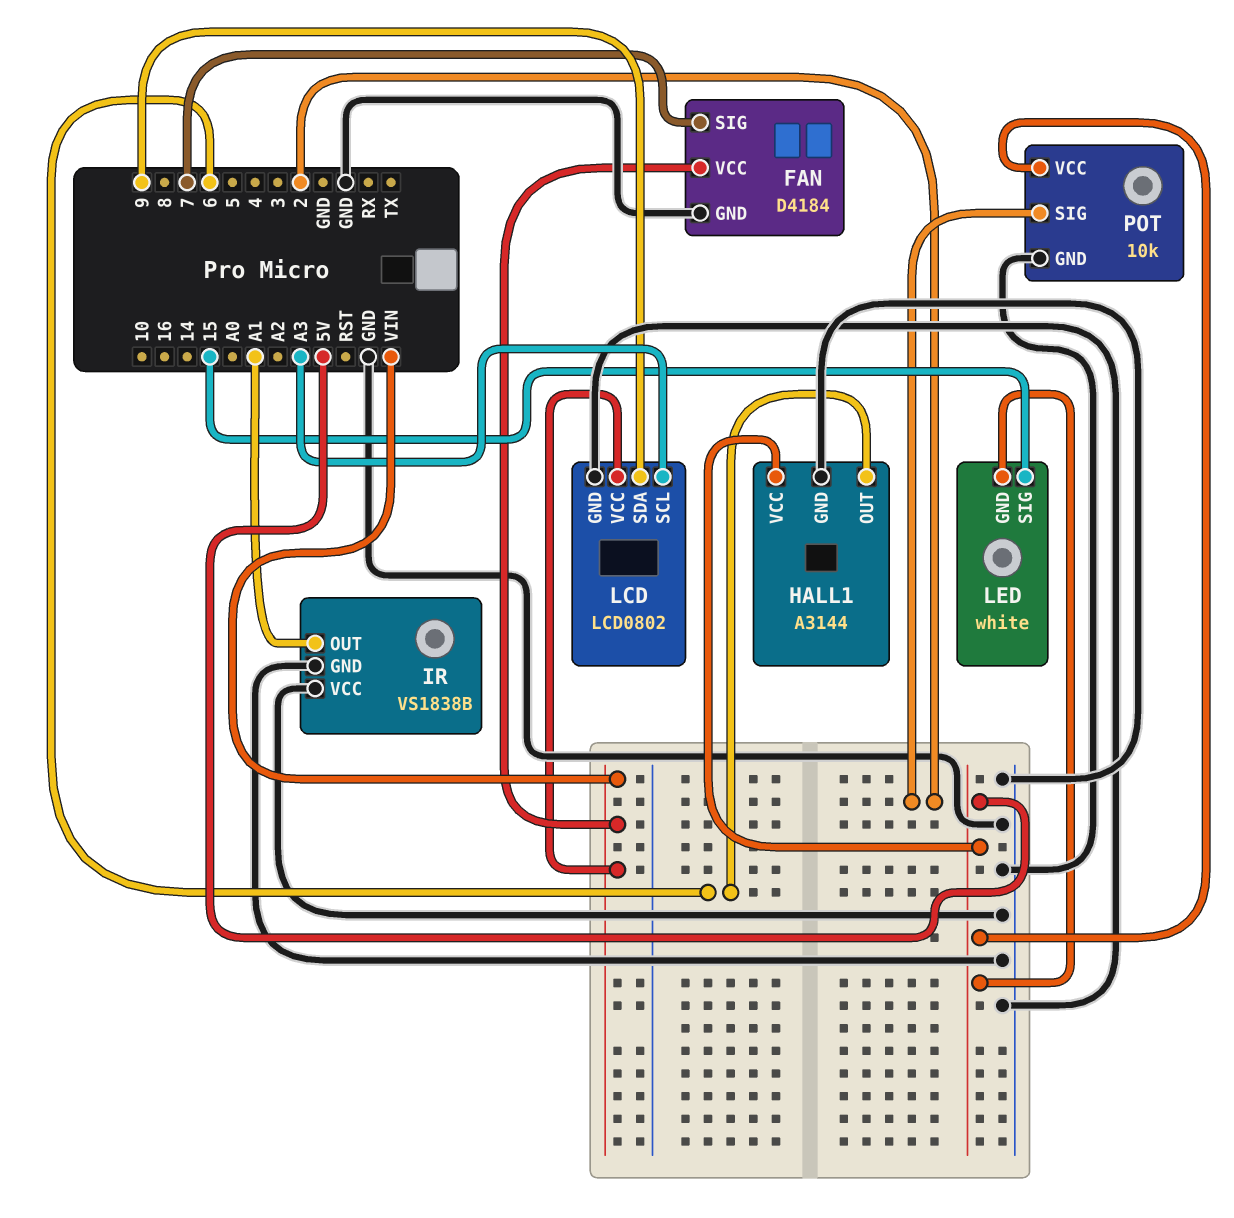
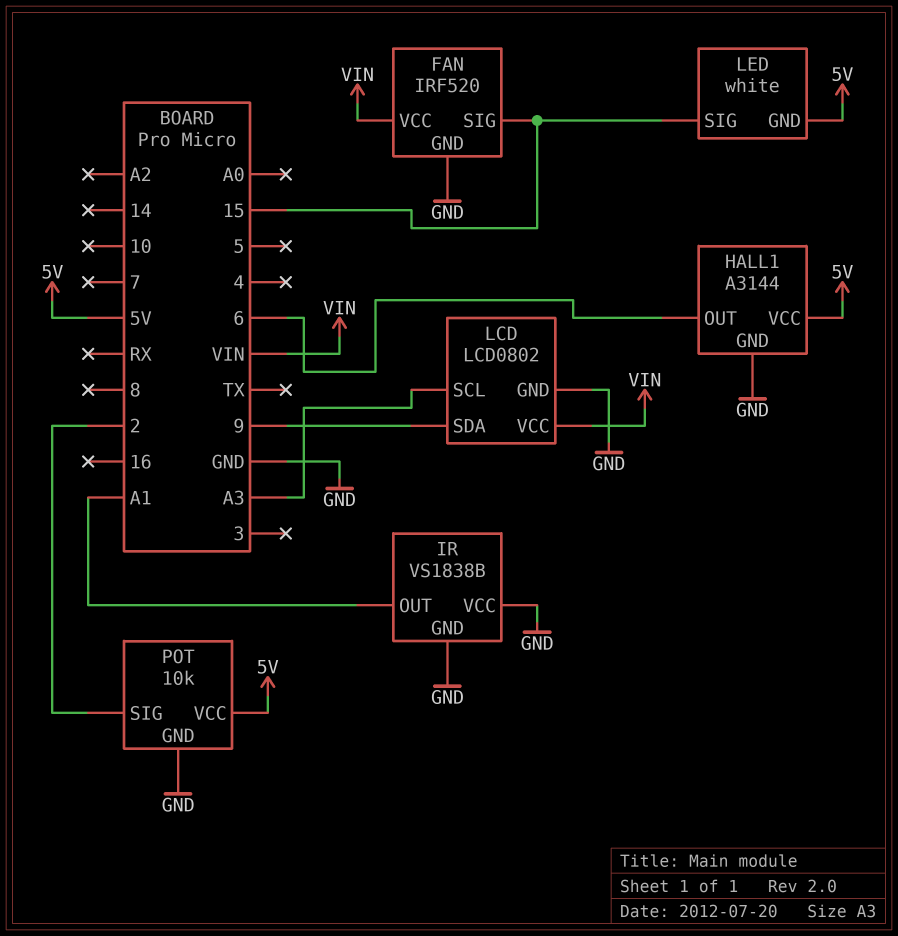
FAN: D4184 -> IRF520
FAN pin SIG: 7 -> 15

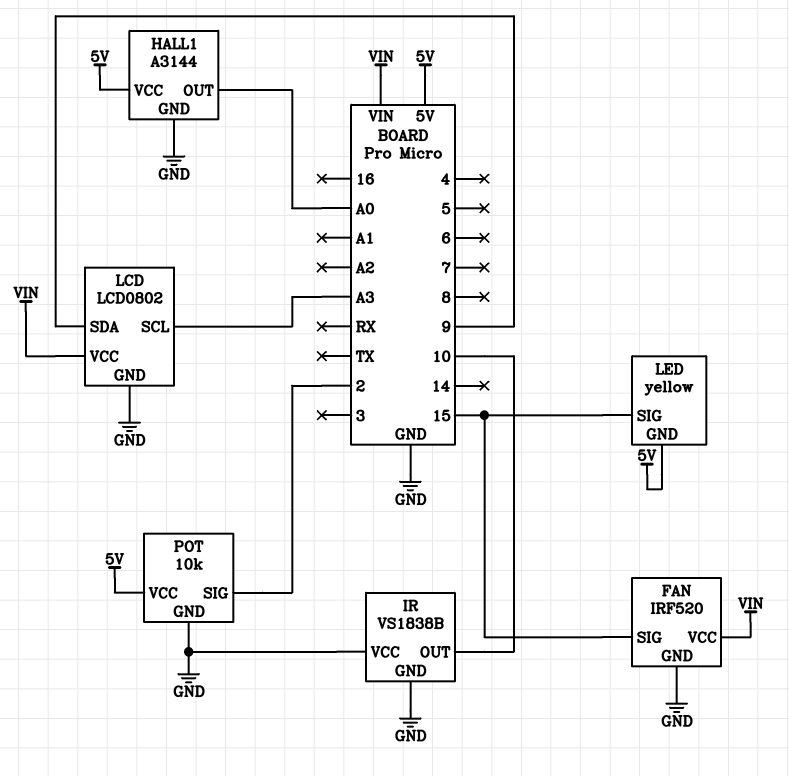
HALL1 pin OUT: 6 -> A0
IR pin OUT: A1 -> 10
LED: white -> yellow

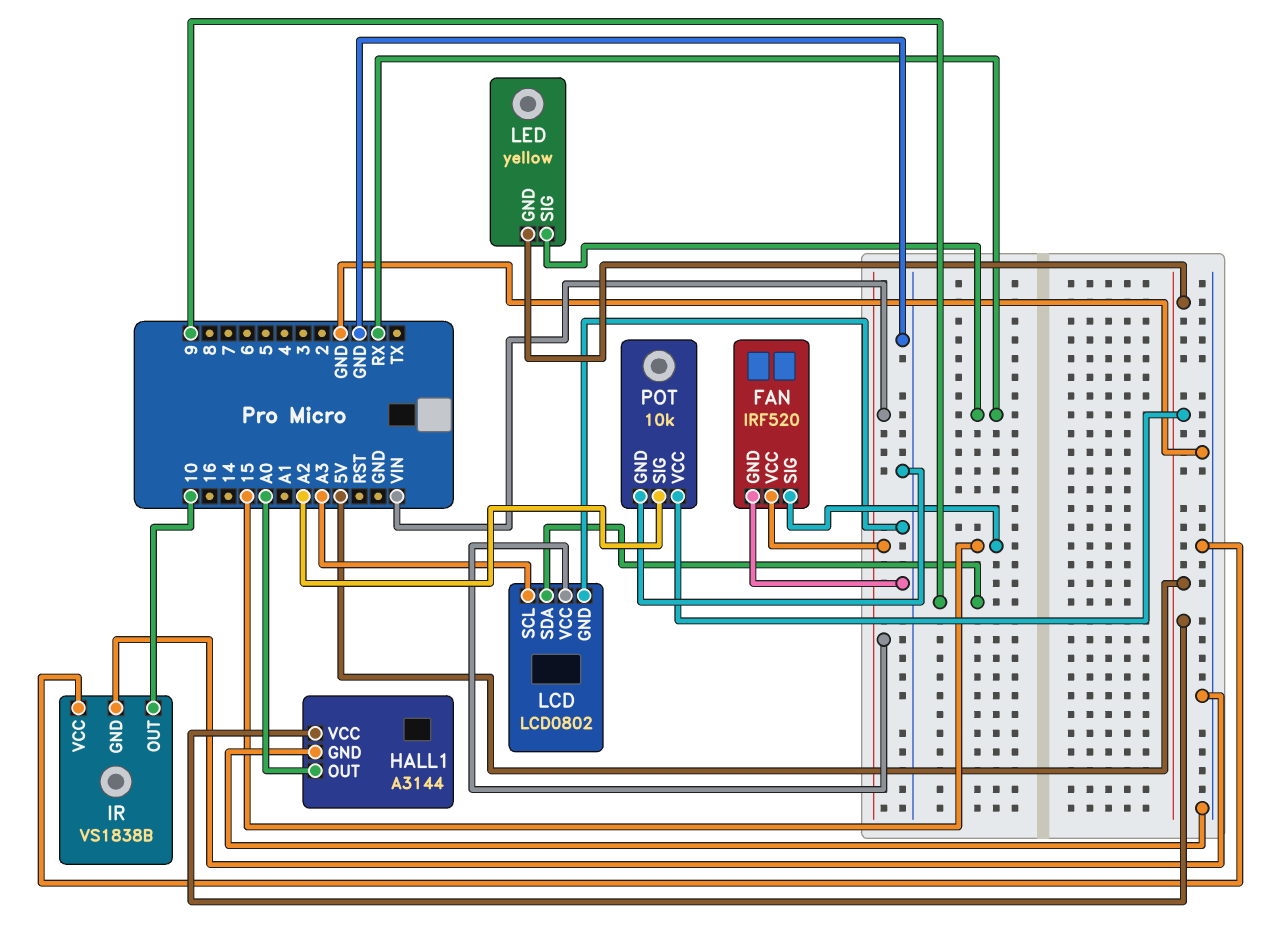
LED pin SIG: 15 -> RX
POT pin SIG: 2 -> A2

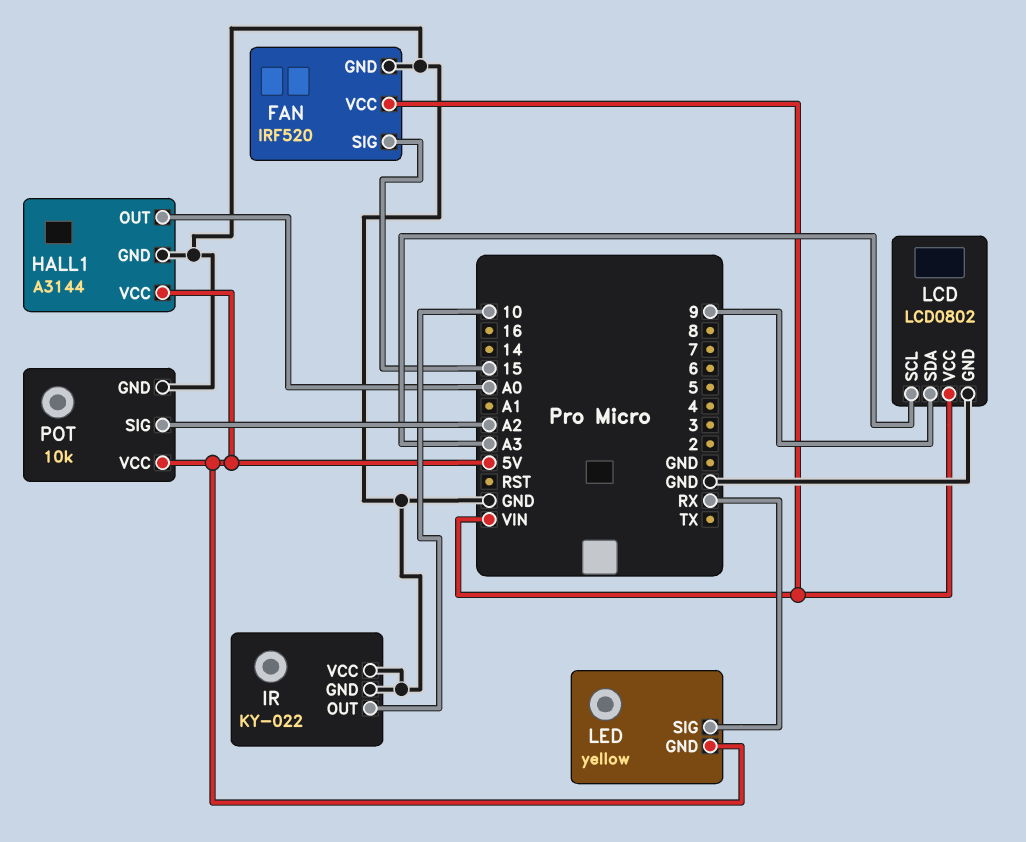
IR: VS1838B -> KY-022

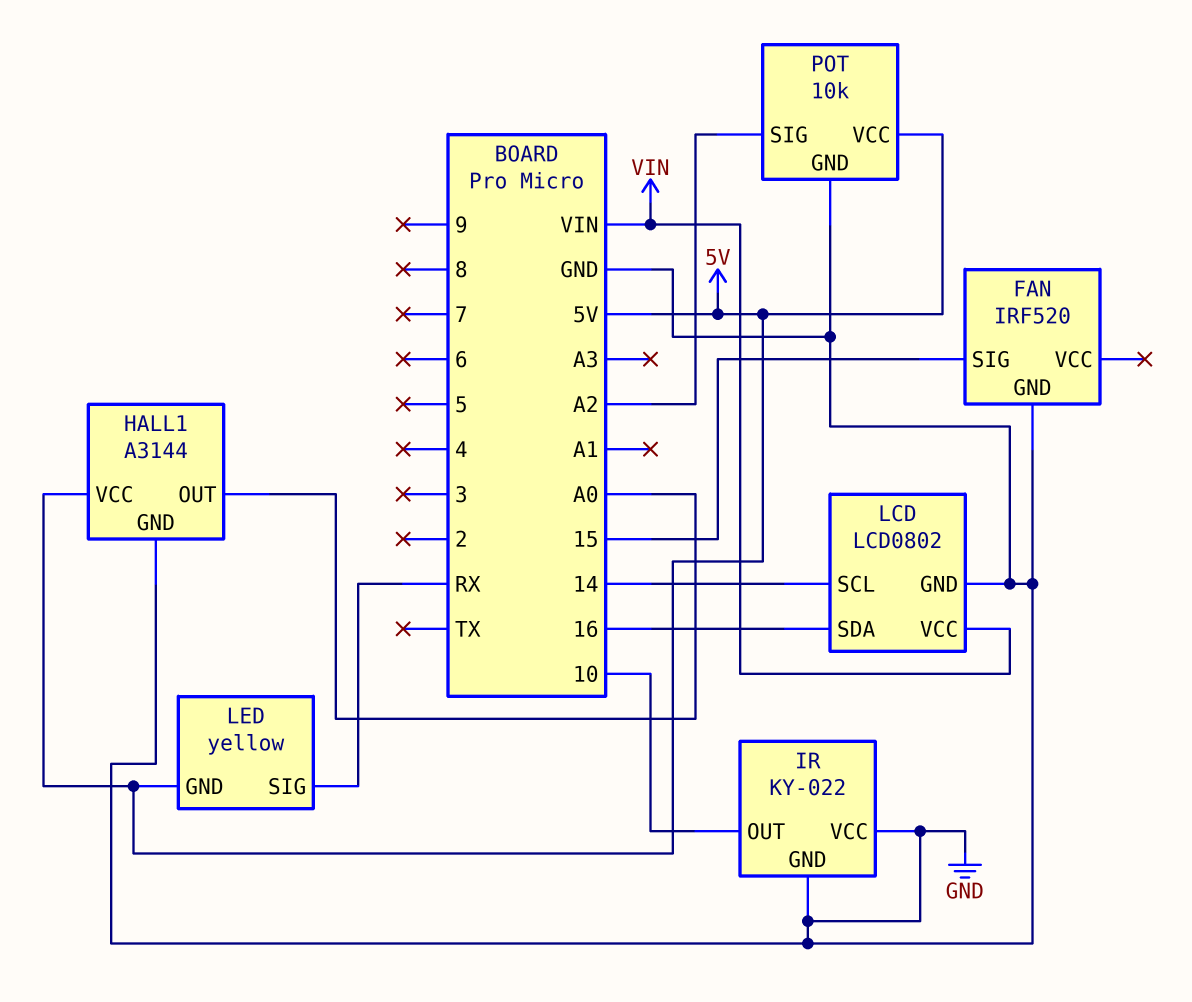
FAN pin VCC: VIN -> none
LCD pin SCL: A3 -> 14
LCD pin SDA: 9 -> 16

